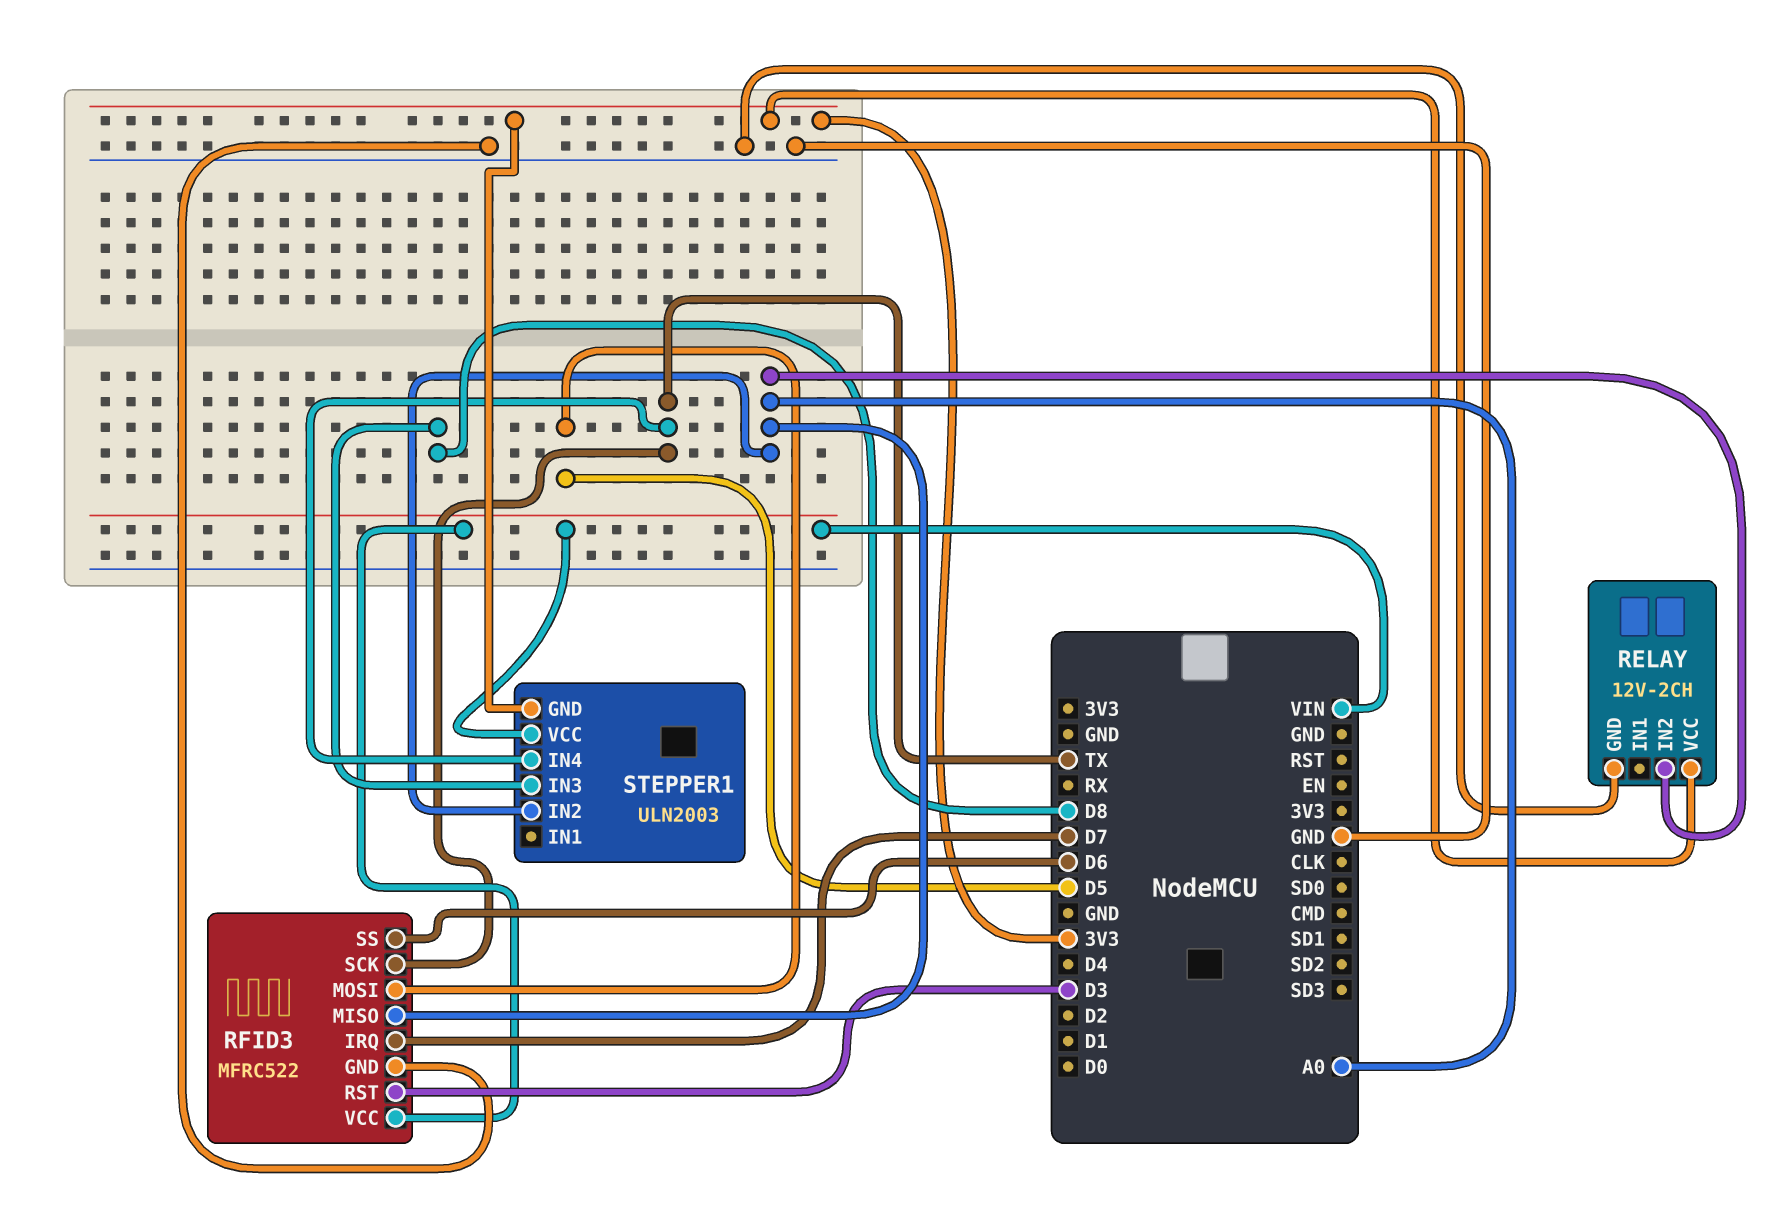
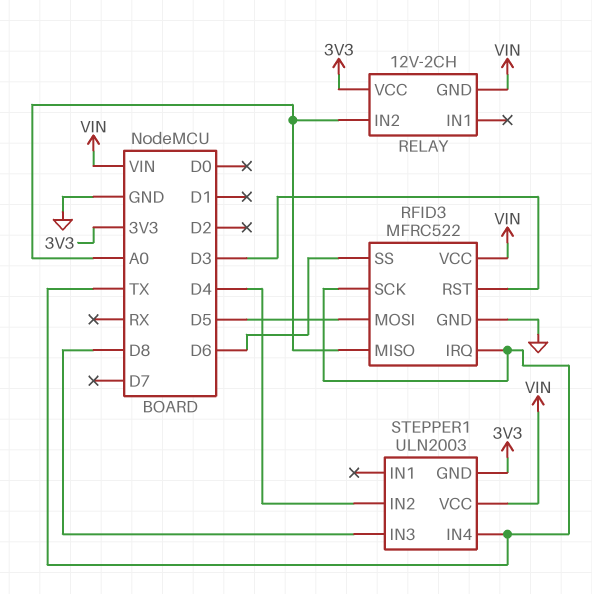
RELAY pin GND: GND -> VIN
RFID3 pin IRQ: D7 -> TX
STEPPER1 pin IN2: A0 -> D4

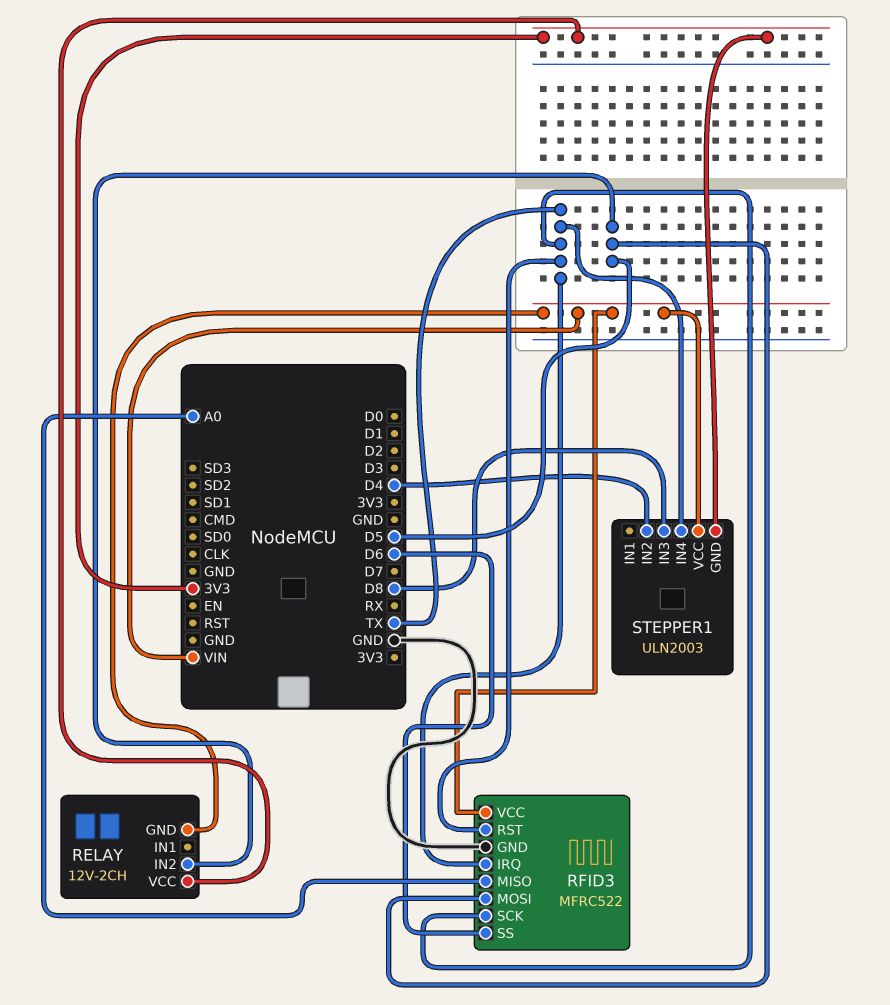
RELAY pin IN2: A0 -> D5
RFID3 pin RST: D3 -> TX

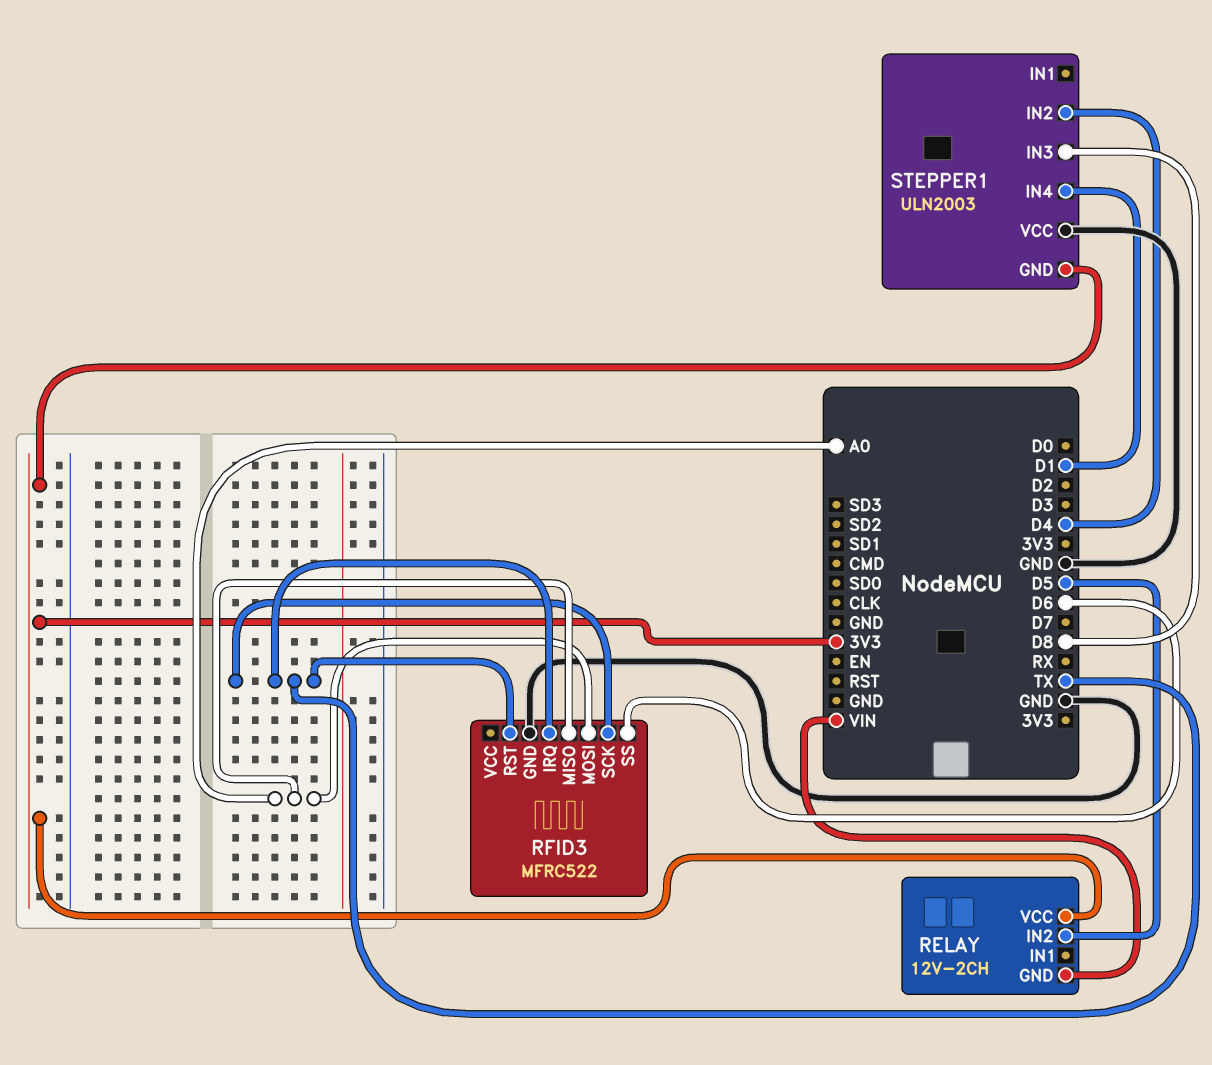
RFID3 pin MOSI: D5 -> A0
RFID3 pin VCC: VIN -> none
STEPPER1 pin IN4: TX -> D1
STEPPER1 pin VCC: VIN -> GND

